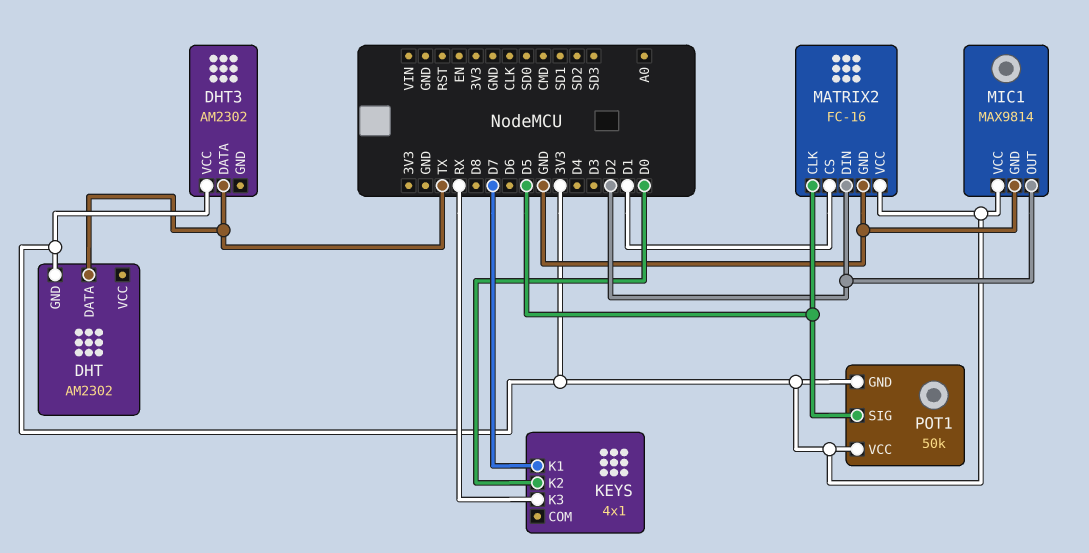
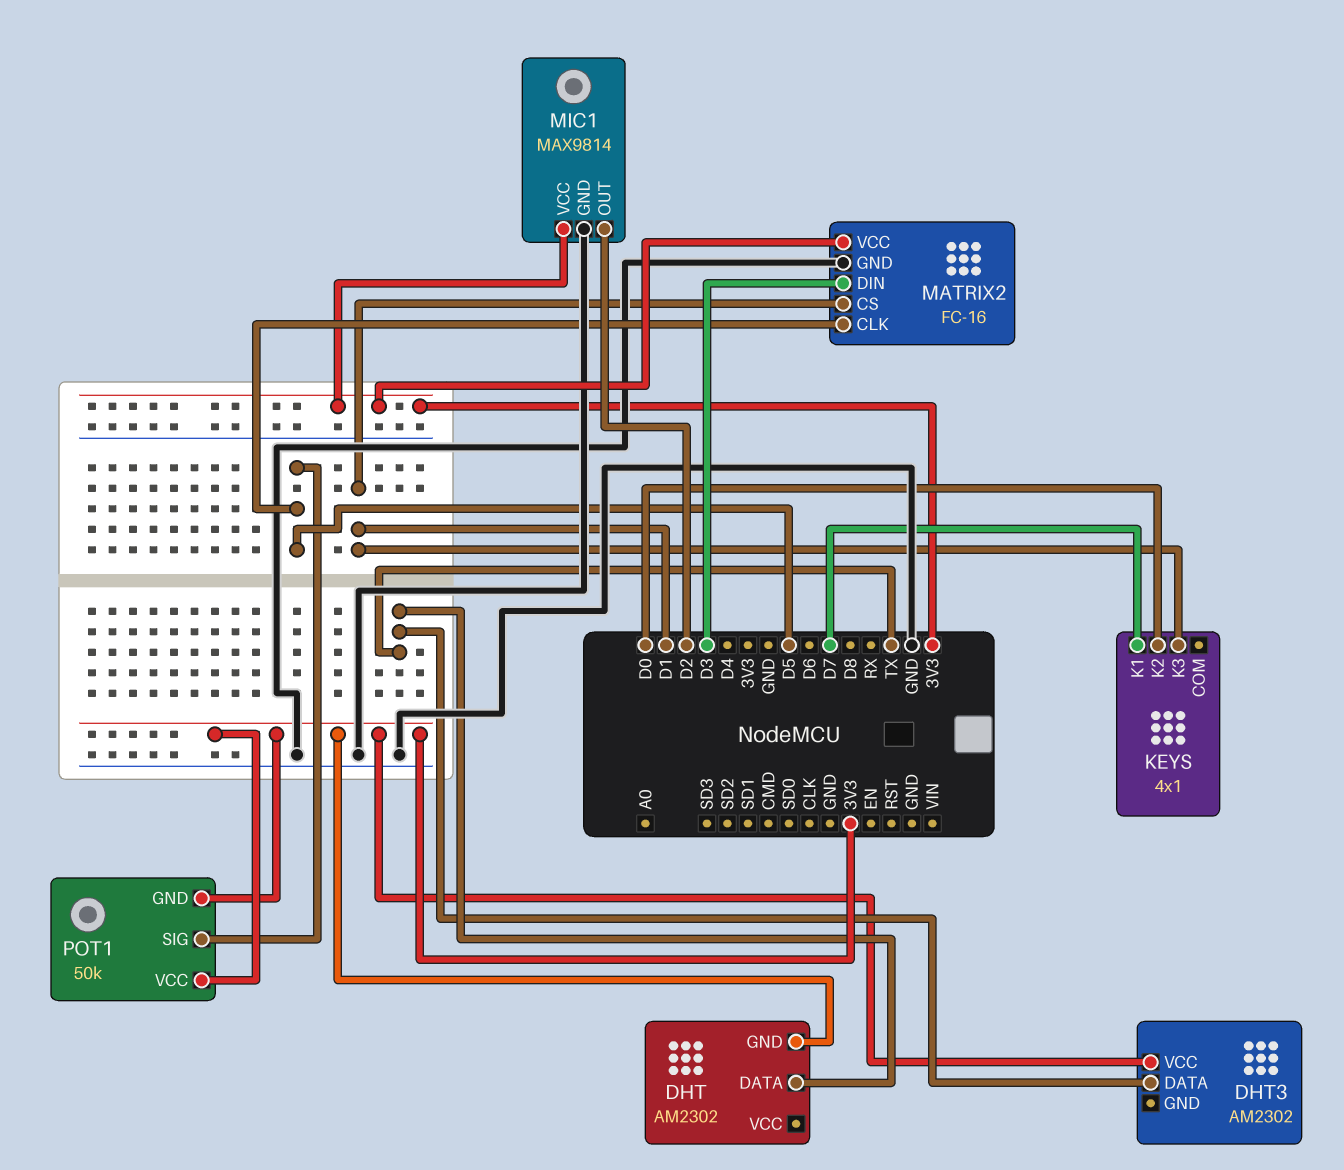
KEYS pin K3: RX -> D1
MATRIX2 pin DIN: D2 -> D3

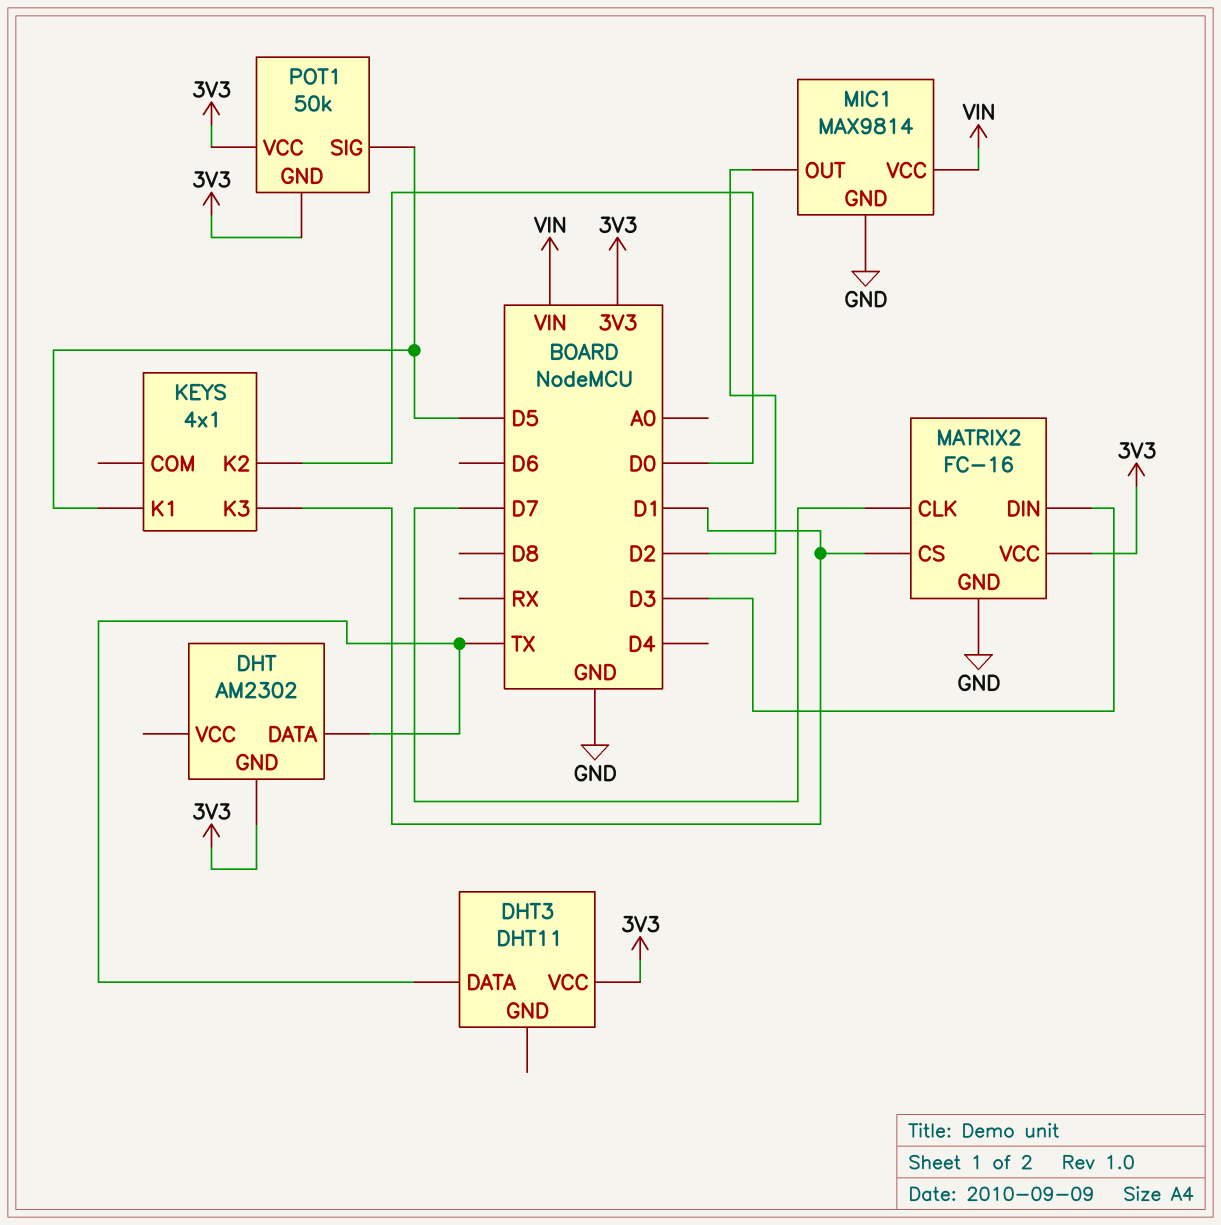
DHT3: AM2302 -> DHT11
KEYS pin K1: D7 -> D5
MATRIX2 pin CLK: D5 -> D7
MIC1 pin VCC: 3V3 -> VIN

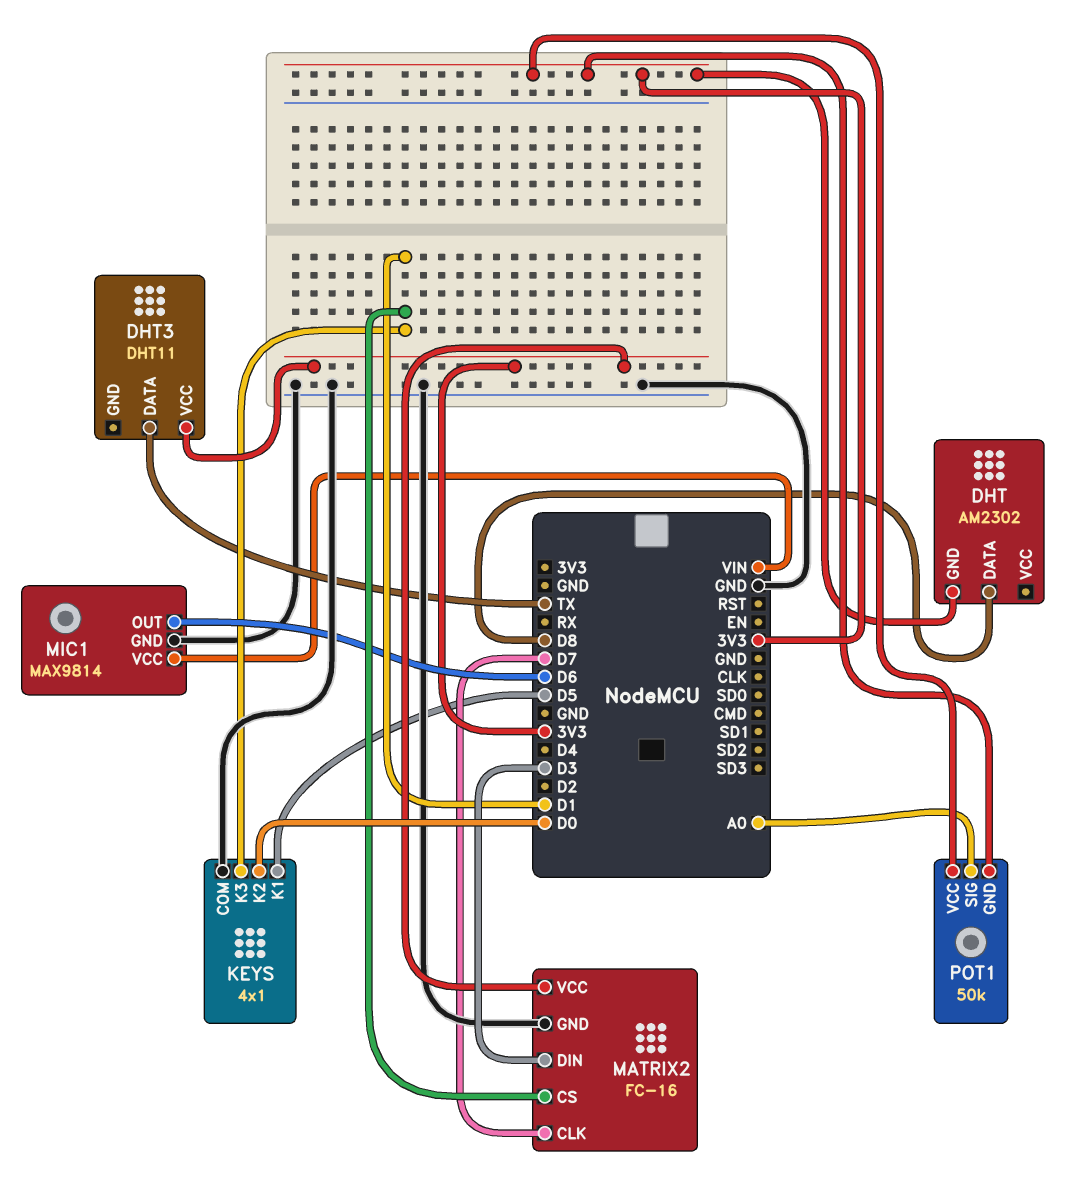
DHT pin DATA: TX -> D8
KEYS pin COM: none -> GND
MIC1 pin OUT: D2 -> D6
POT1 pin SIG: D5 -> A0

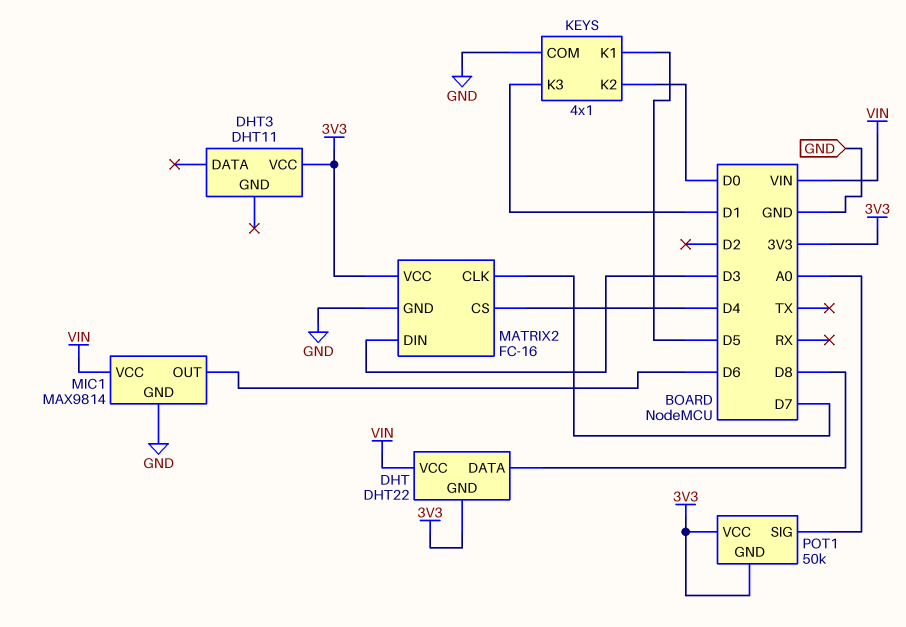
DHT: AM2302 -> DHT22
DHT pin VCC: none -> VIN
DHT3 pin DATA: TX -> none
MATRIX2 pin CS: D1 -> D4

